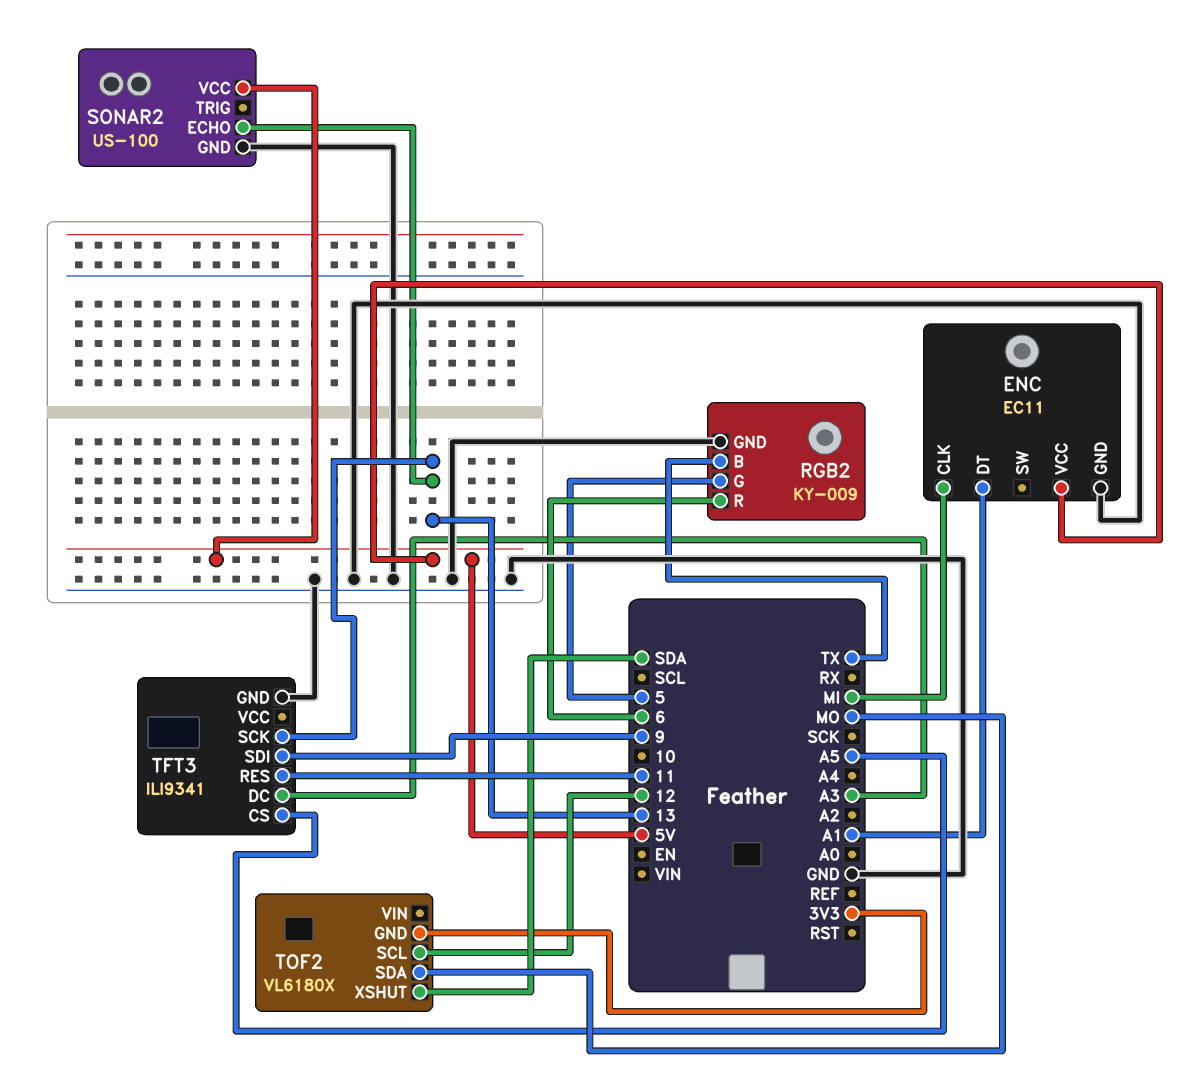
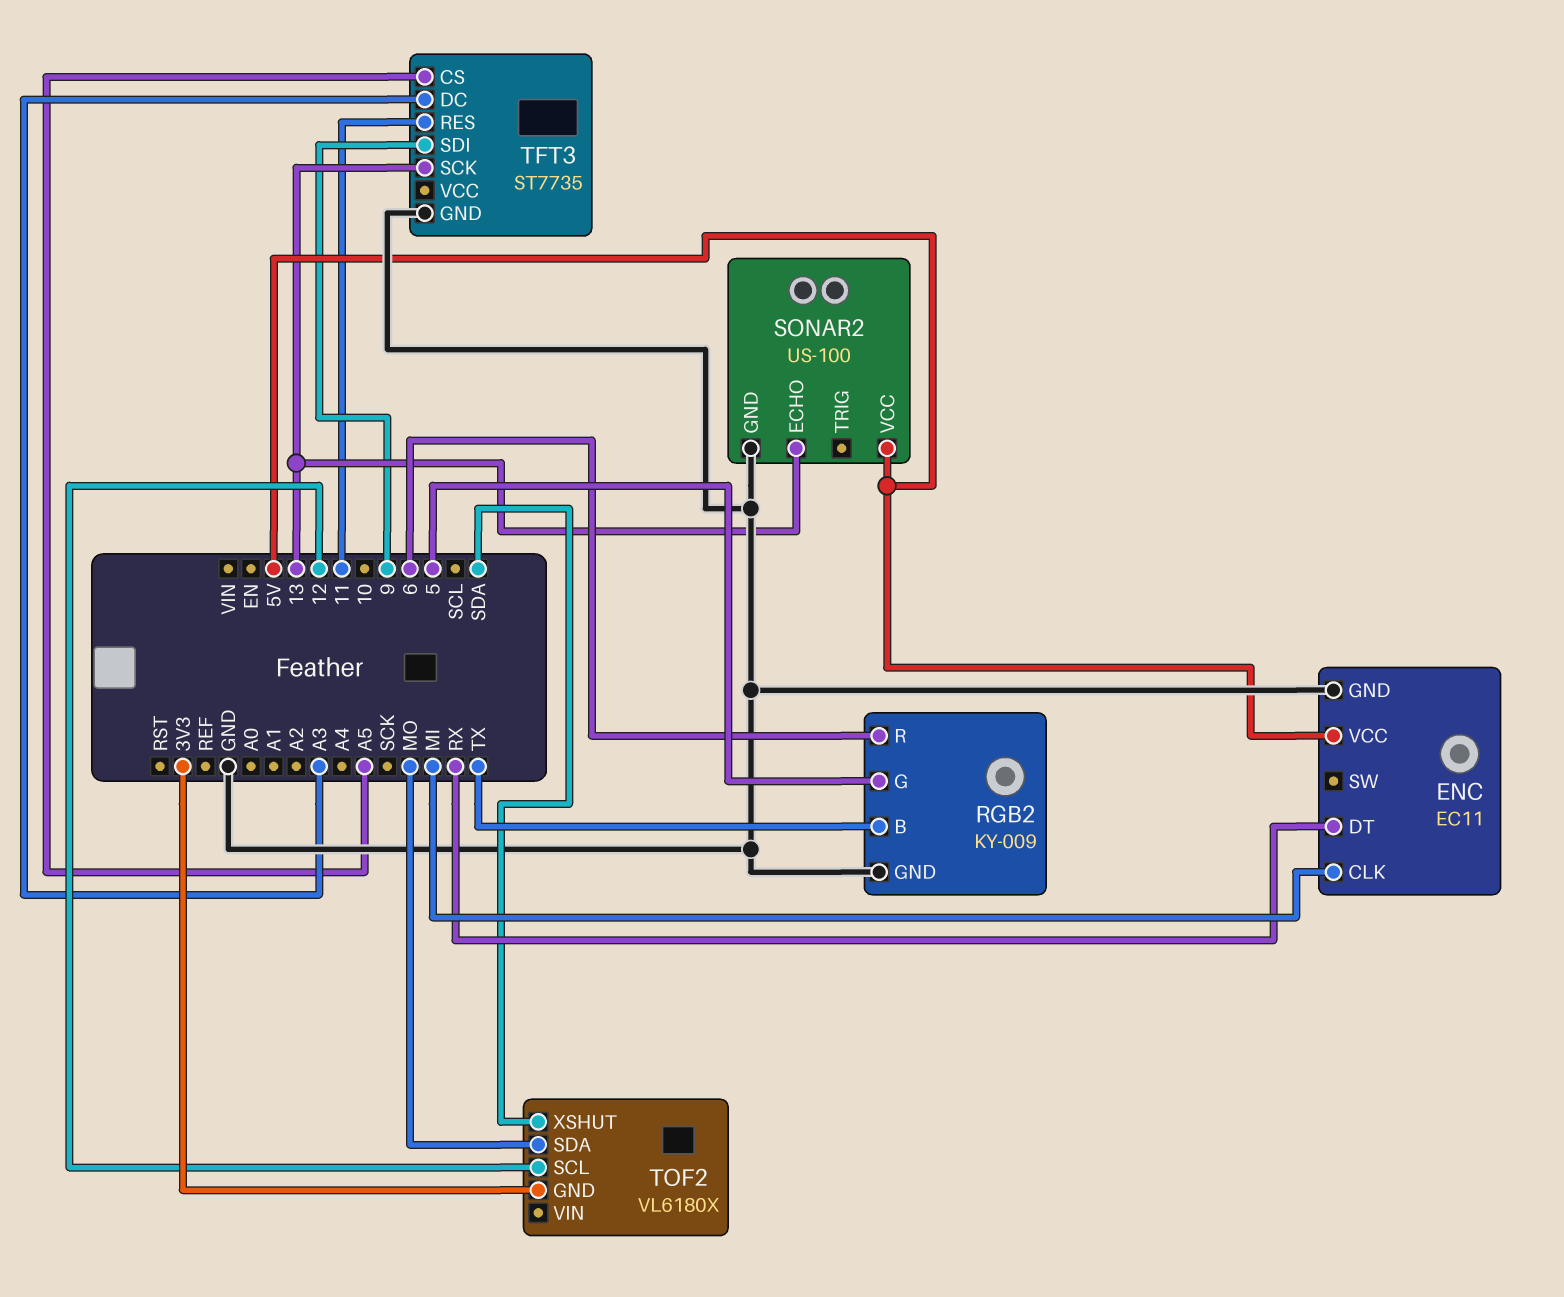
ENC pin DT: A1 -> RX
TFT3: ILI9341 -> ST7735

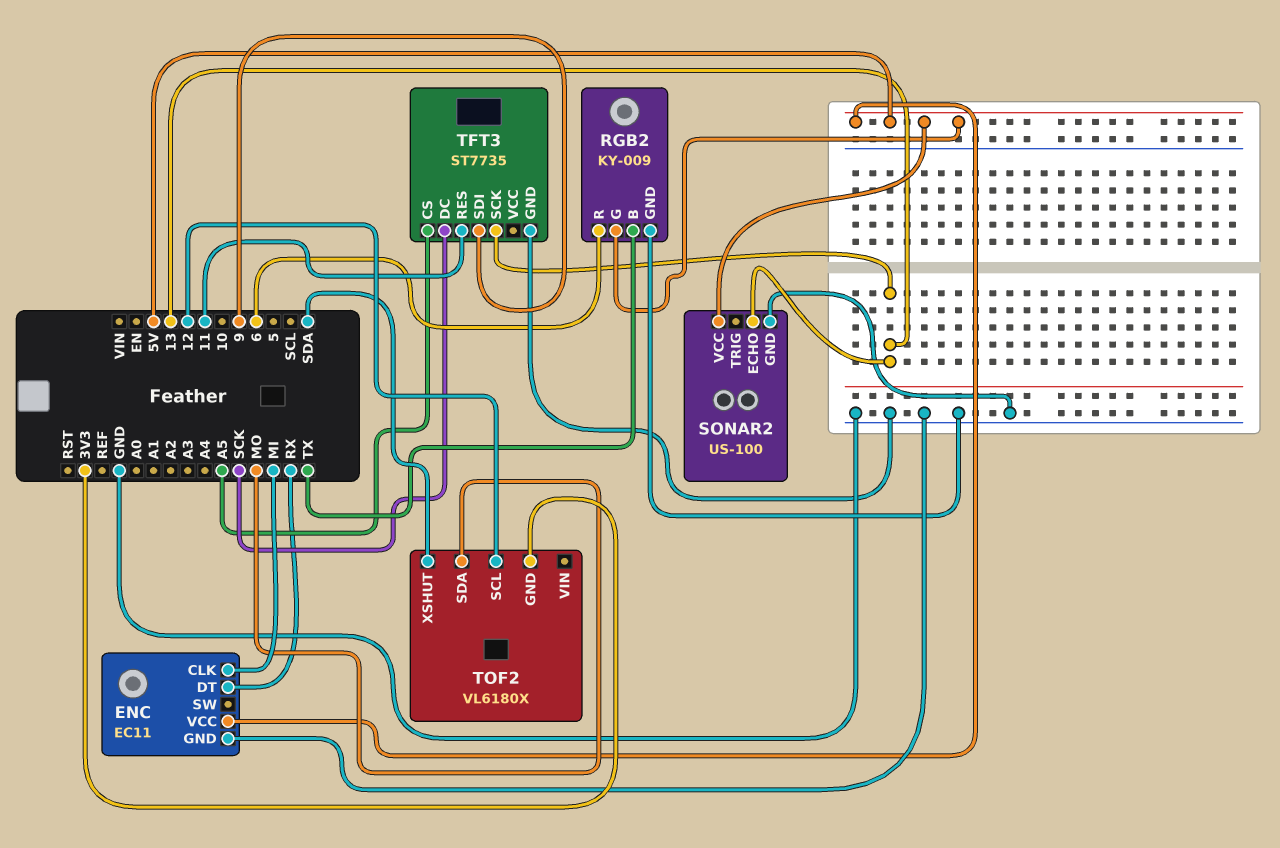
RGB2 pin G: 5 -> 5V
TFT3 pin DC: A3 -> SCK

